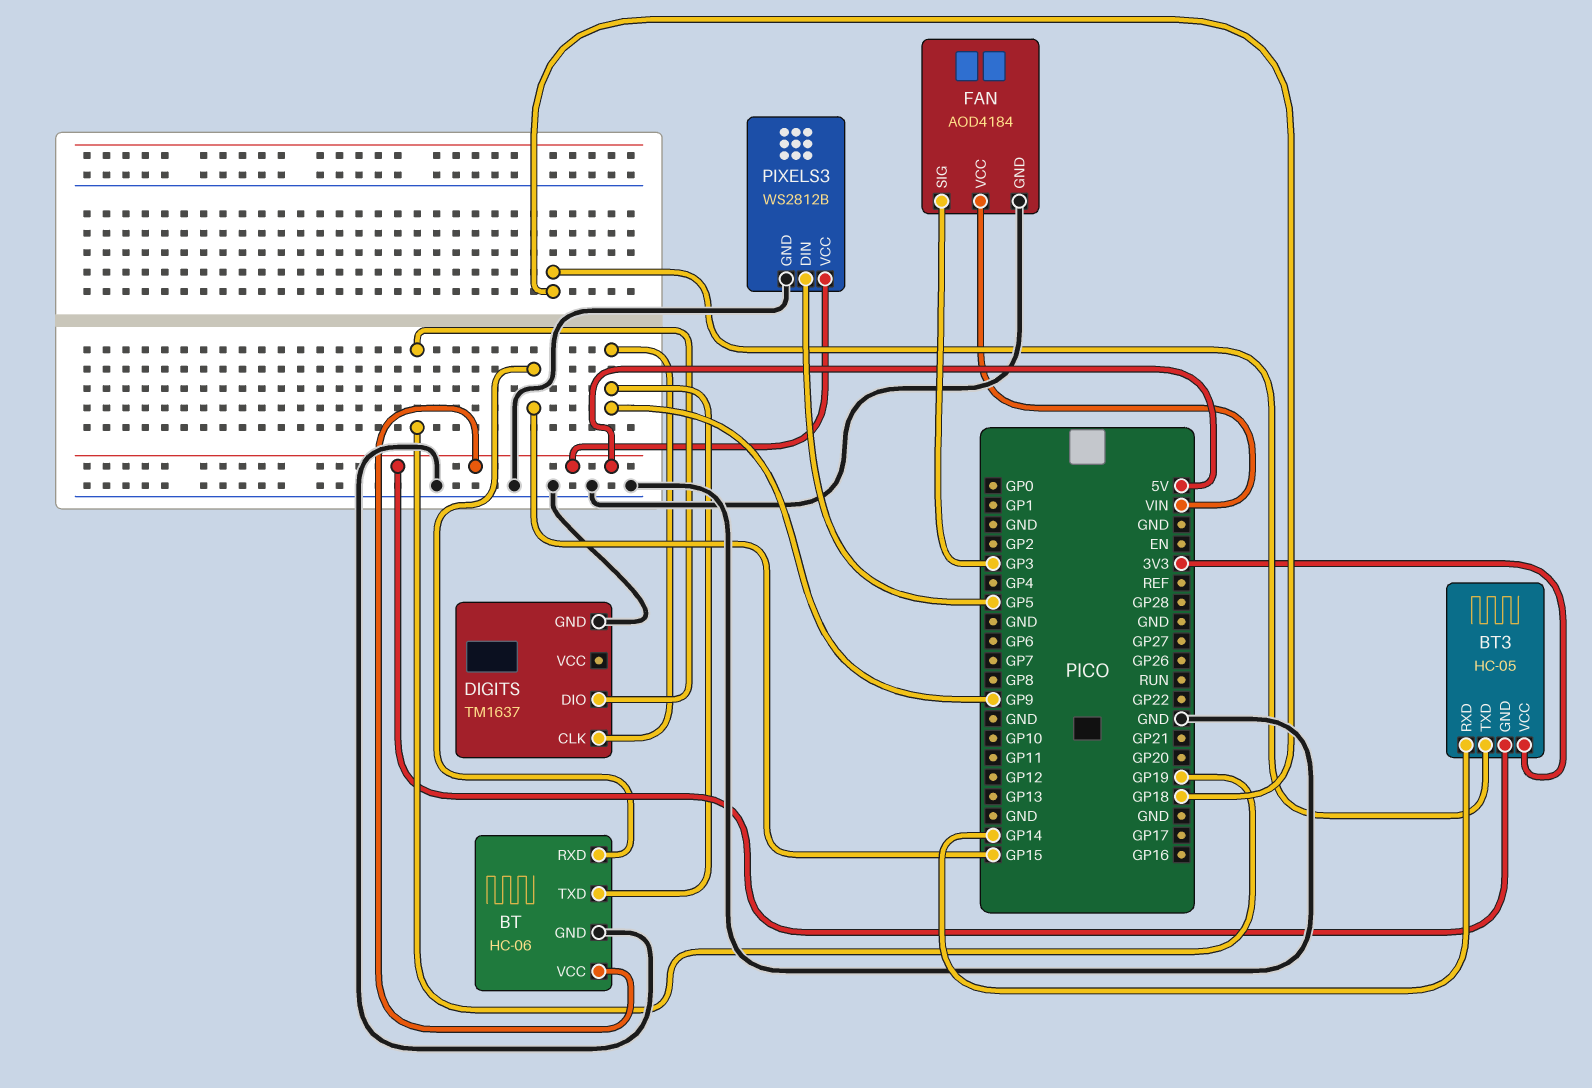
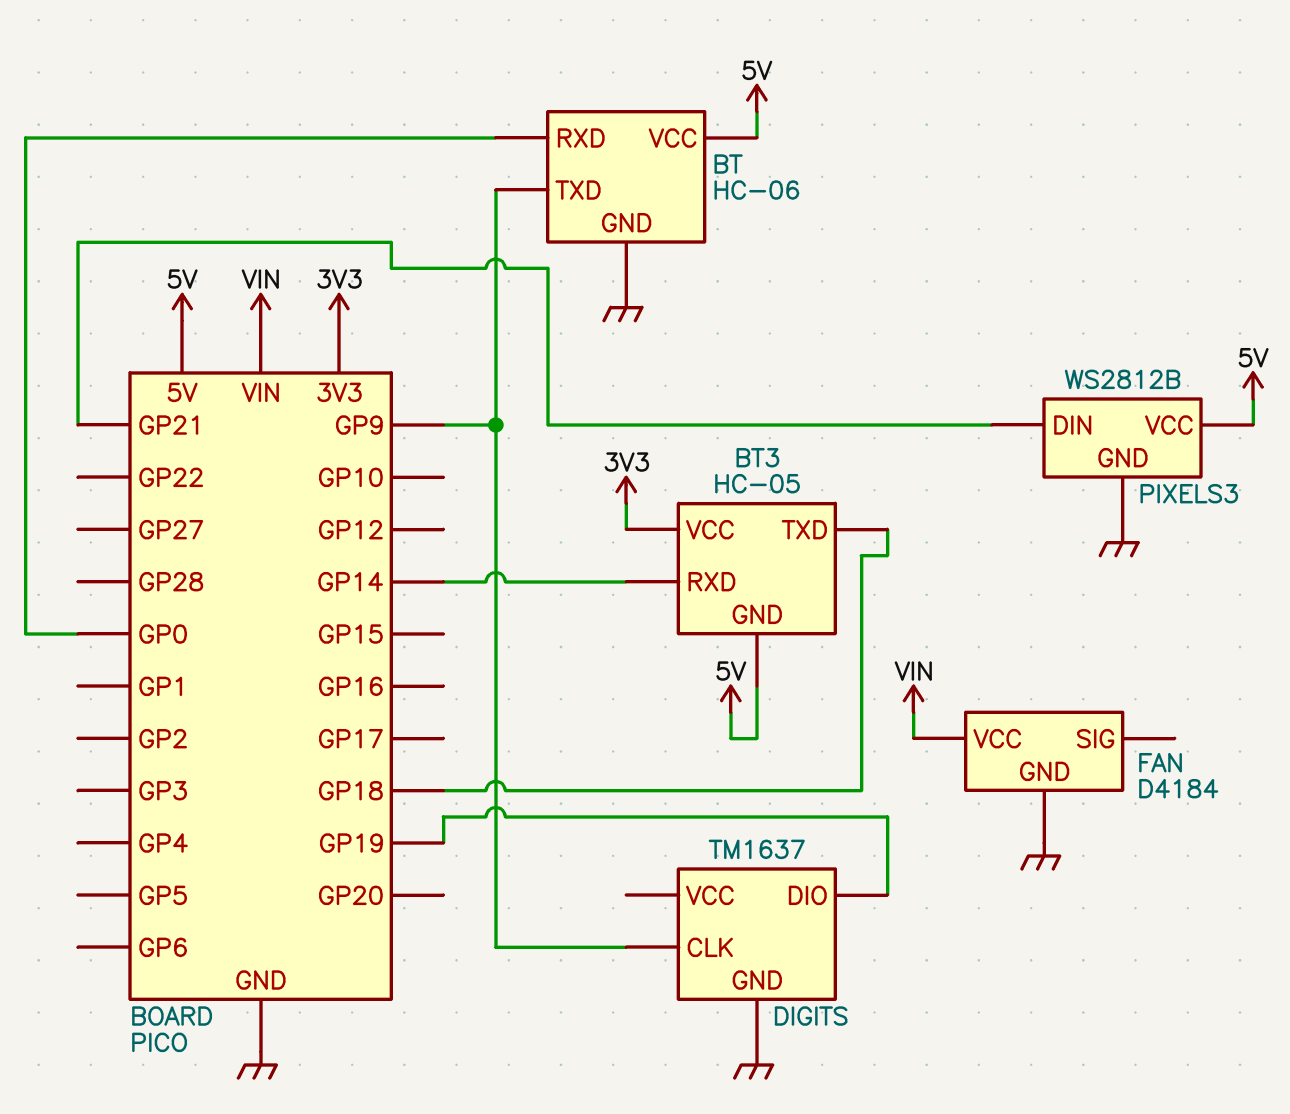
BT pin RXD: GP15 -> GP0
FAN: AOD4184 -> D4184
FAN pin SIG: GP3 -> none
PIXELS3 pin DIN: GP5 -> GP21

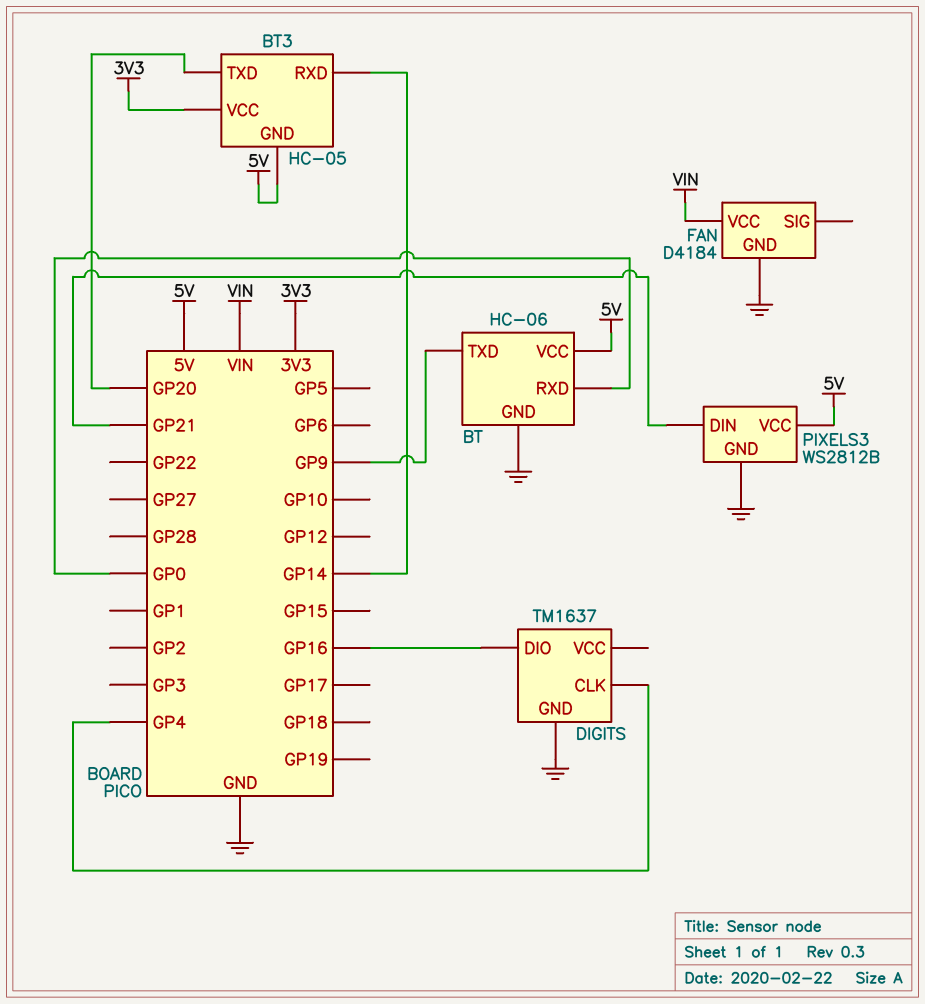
BT3 pin TXD: GP18 -> GP20
DIGITS pin CLK: GP9 -> GP4
DIGITS pin DIO: GP19 -> GP16

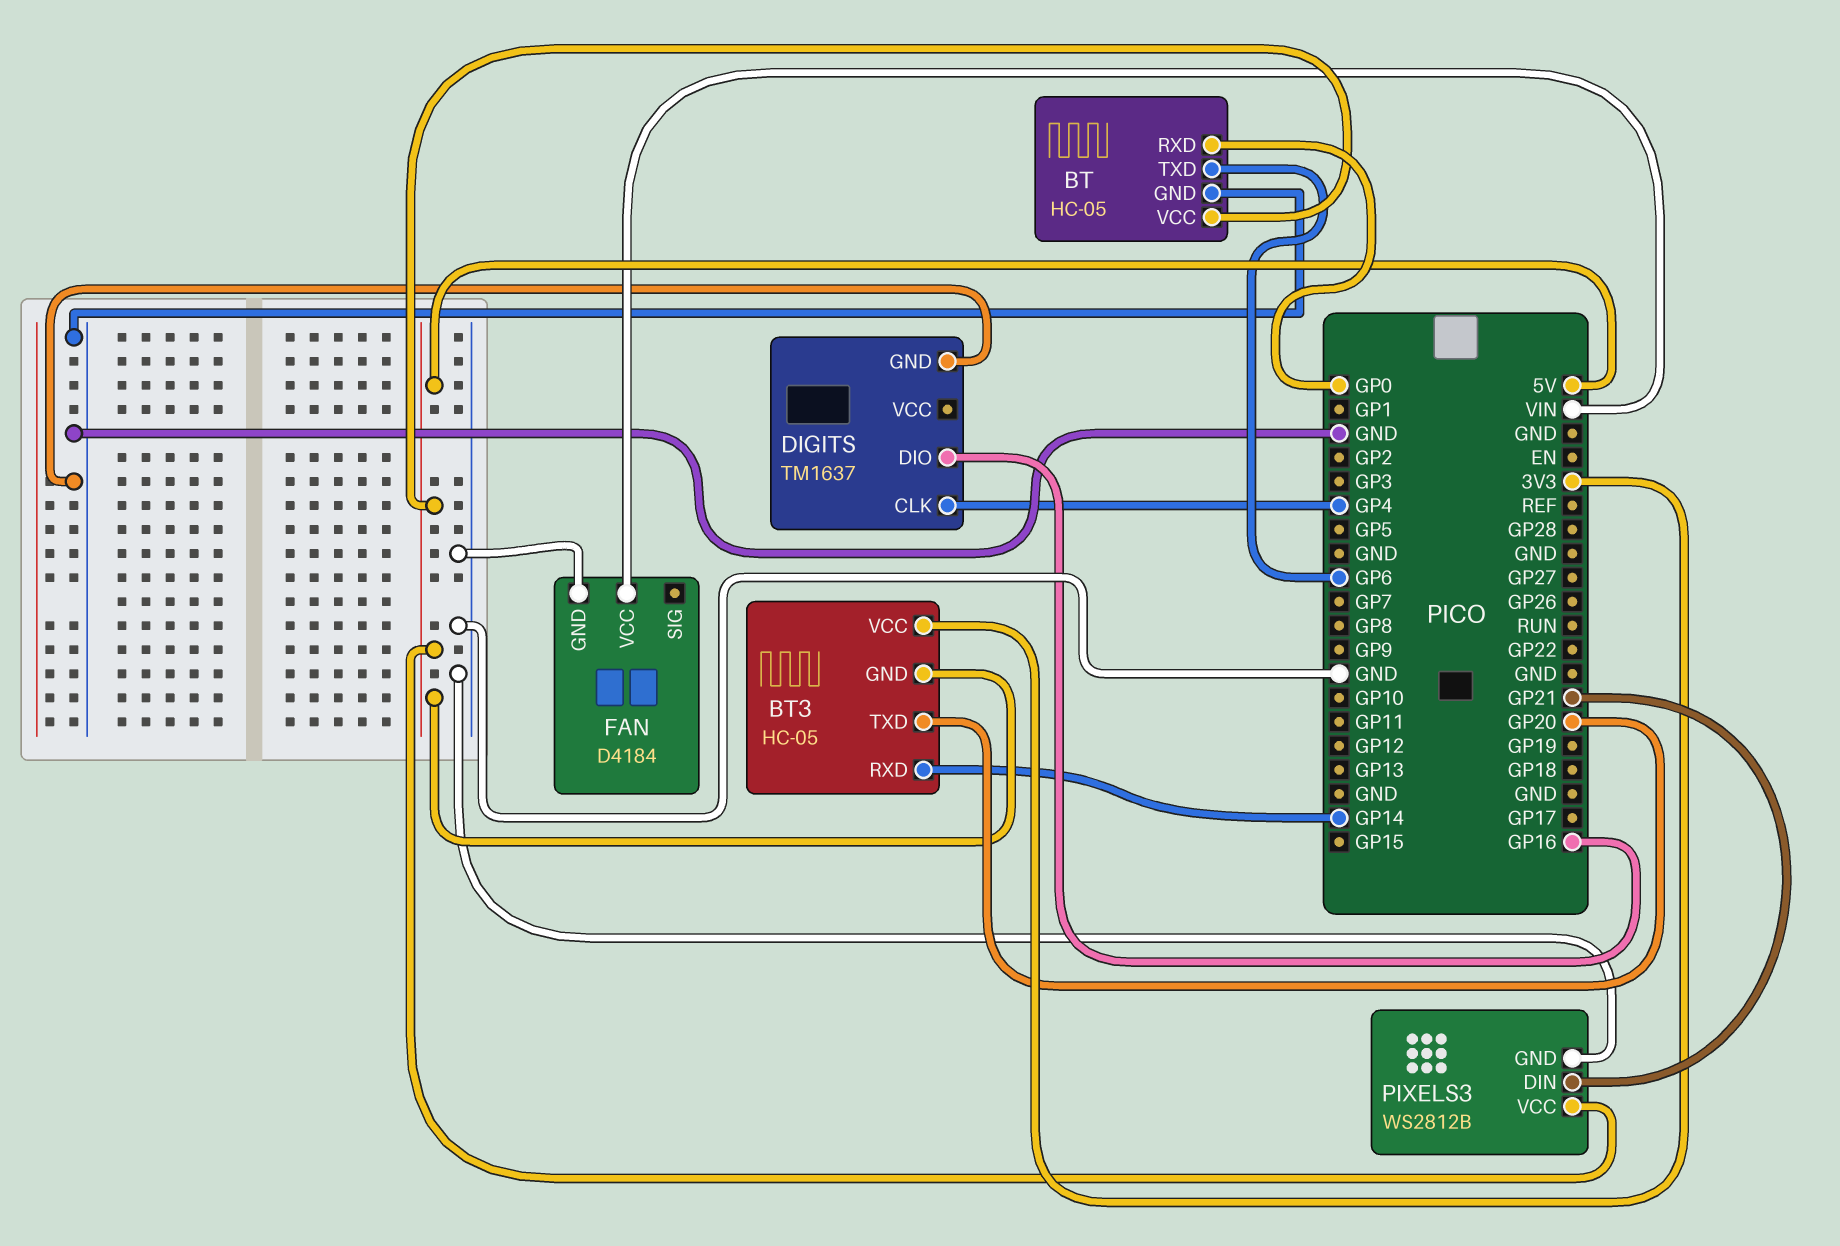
BT: HC-06 -> HC-05
BT pin TXD: GP9 -> GP6

